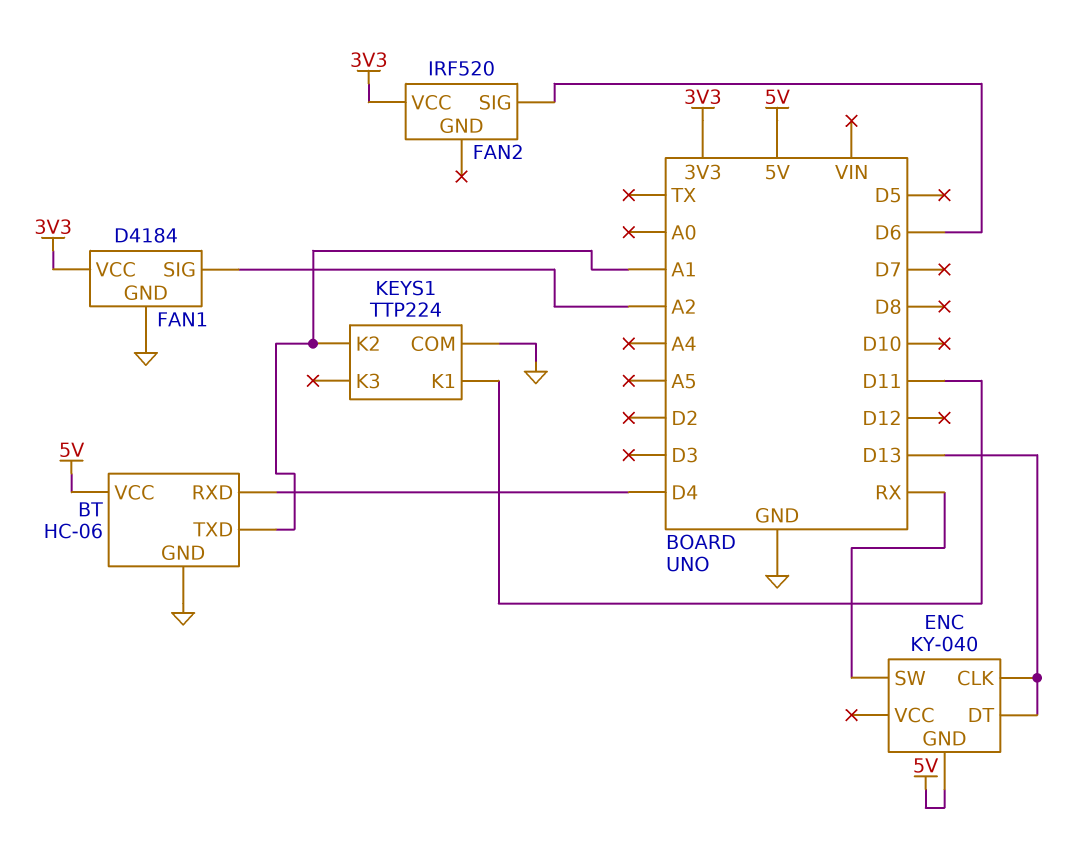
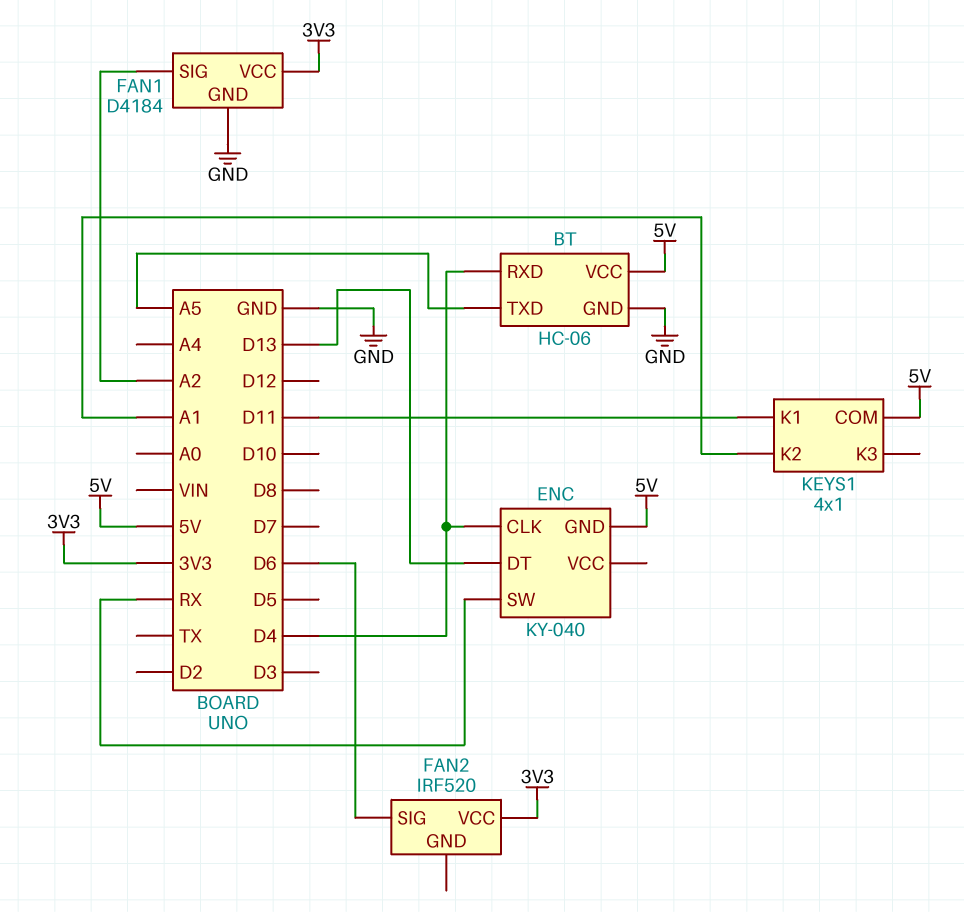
BT pin TXD: A1 -> A5
ENC pin CLK: D13 -> D4
KEYS1: TTP224 -> 4x1
KEYS1 pin COM: GND -> 5V

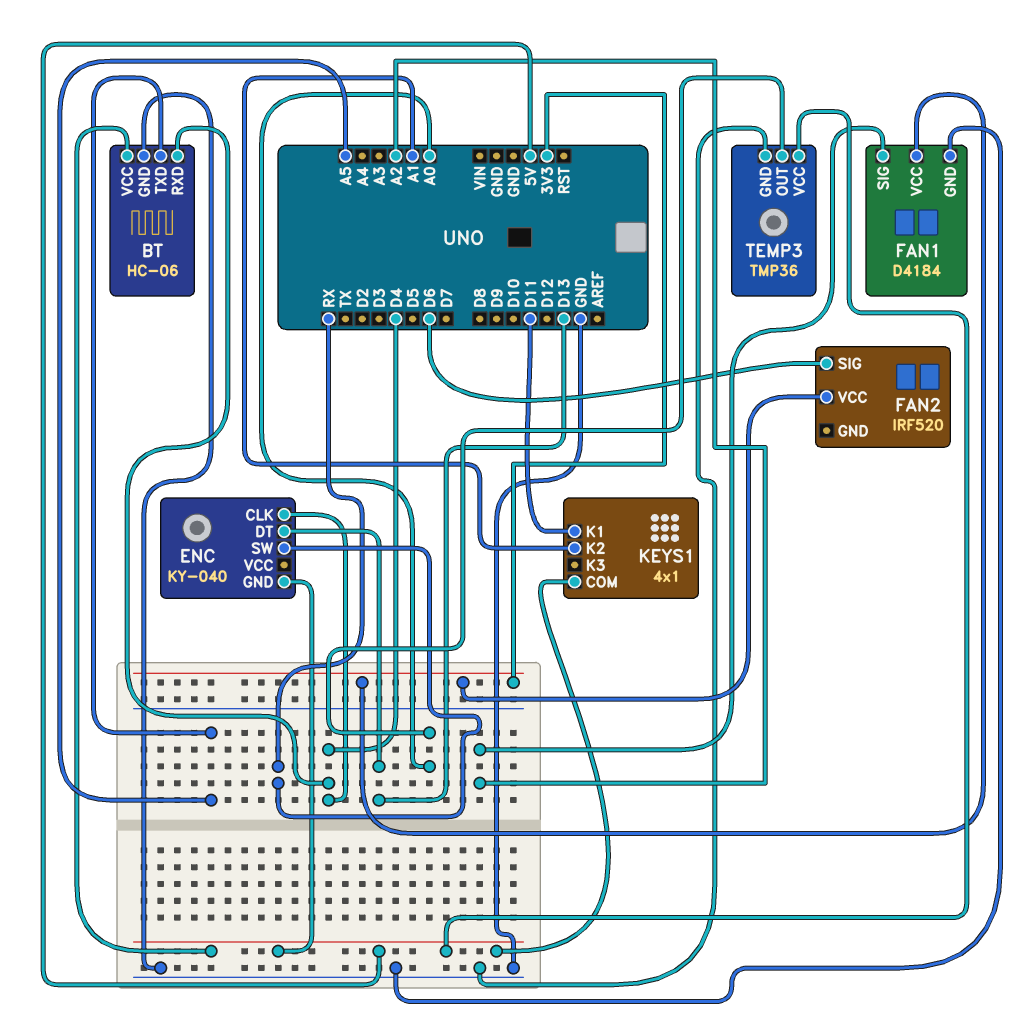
TEMP3: none -> TMP36
TEMP3 pin GND: none -> GND
TEMP3 pin OUT: none -> A0
TEMP3 pin VCC: none -> 5V

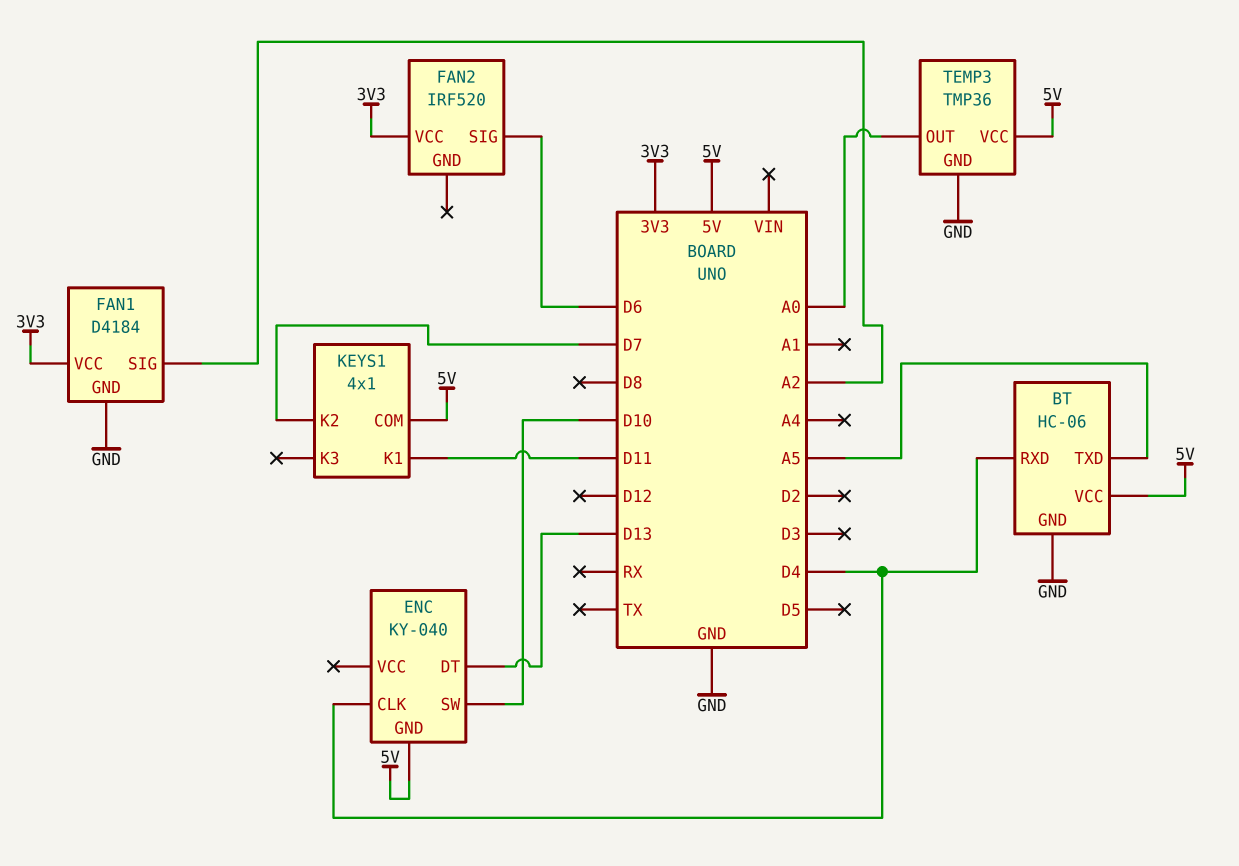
ENC pin SW: RX -> D10
KEYS1 pin K2: A1 -> D7

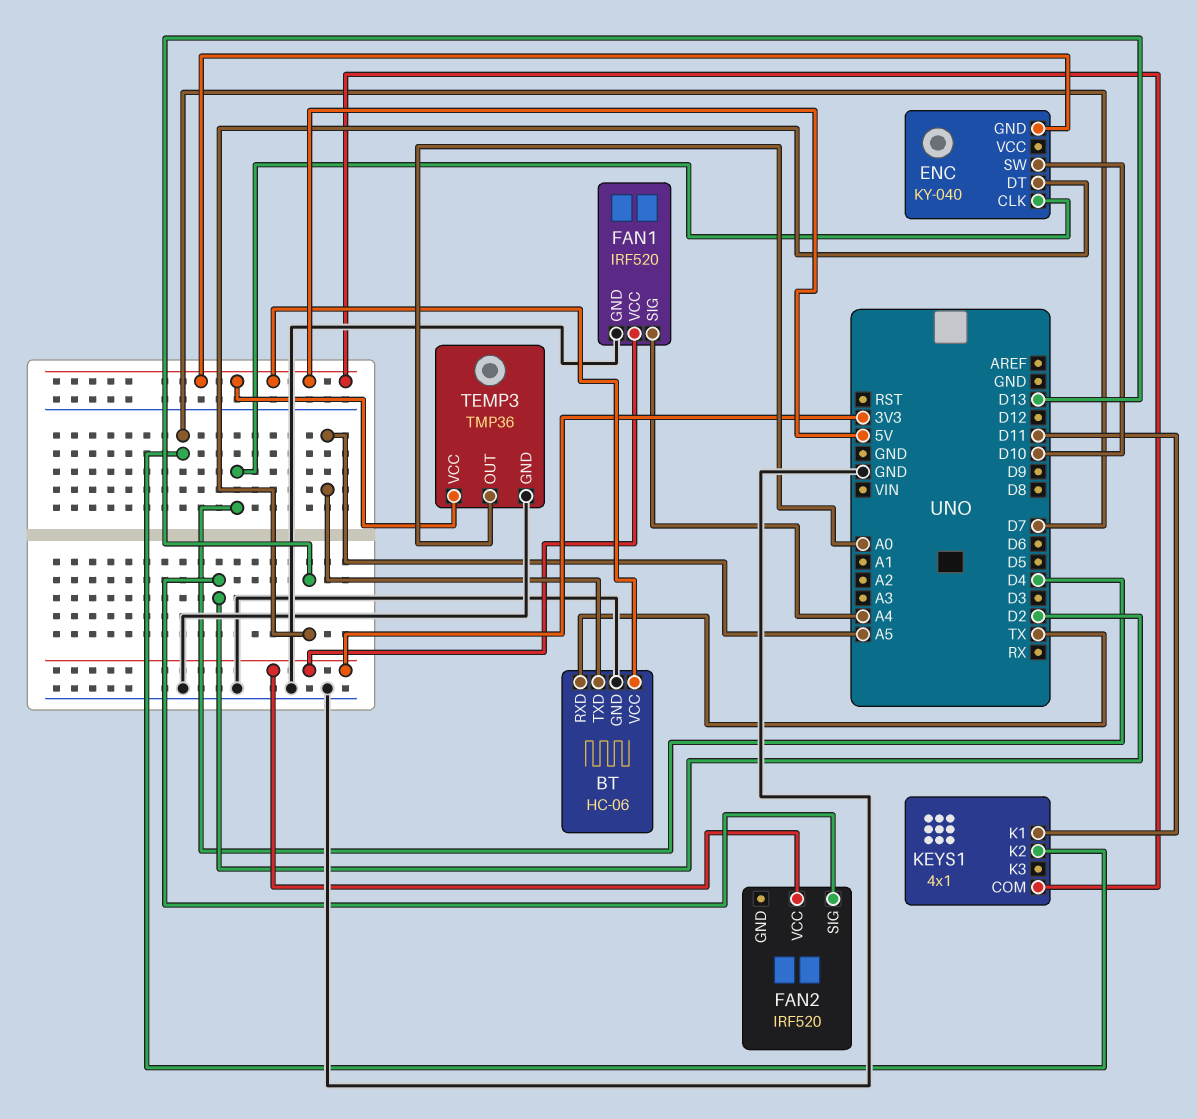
BT pin RXD: D4 -> TX
FAN1: D4184 -> IRF520
FAN1 pin SIG: A2 -> A4
FAN2 pin SIG: D6 -> D2

